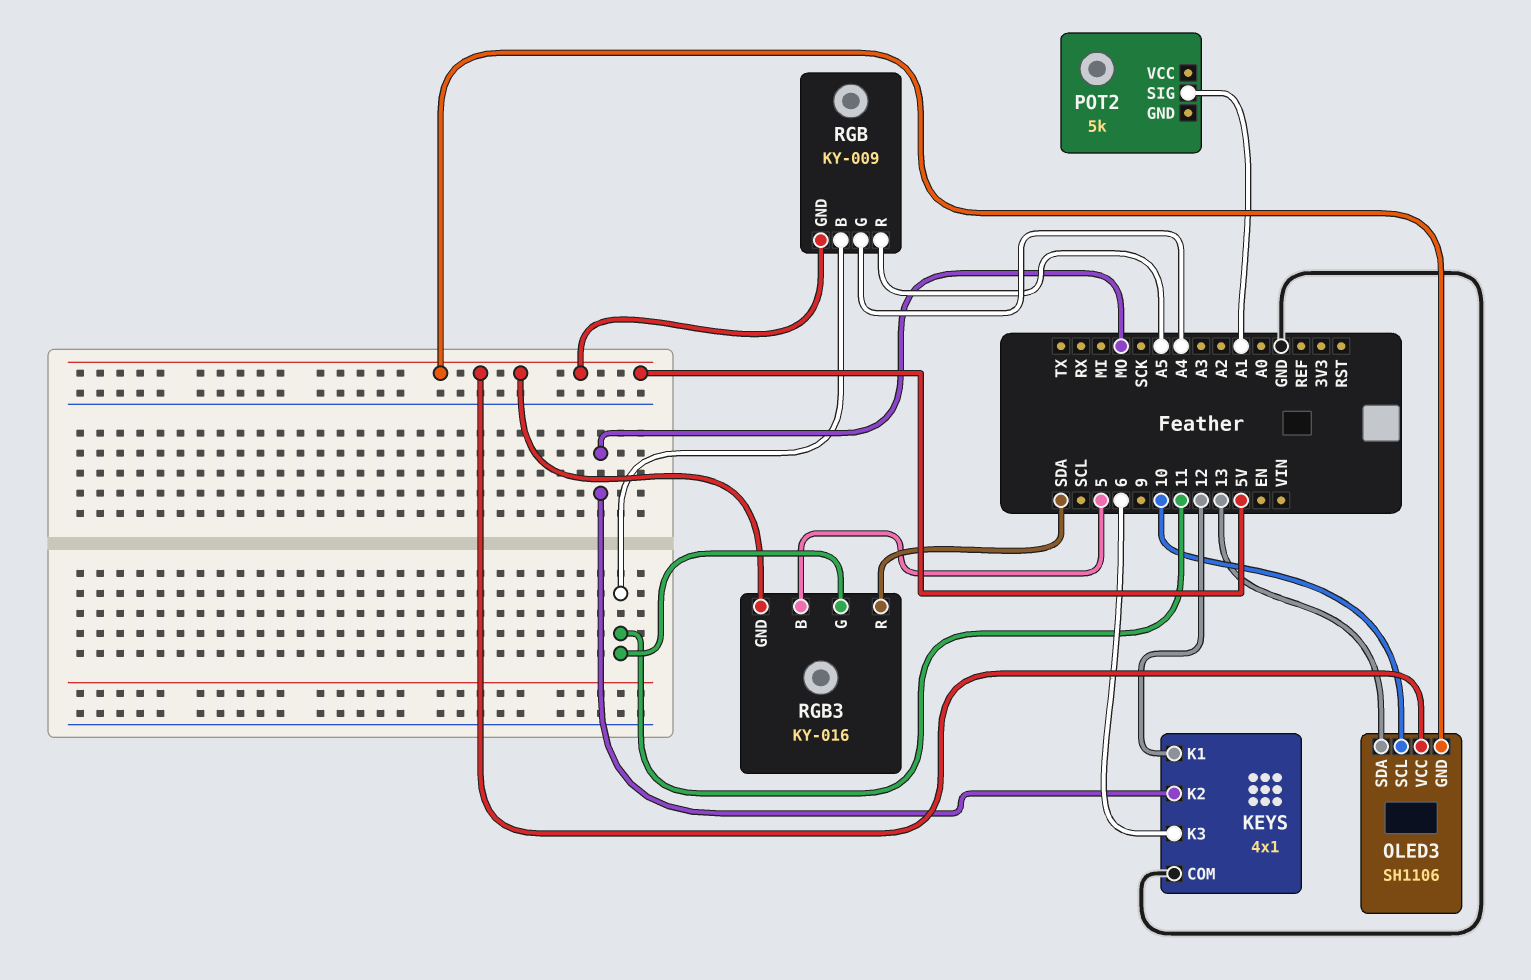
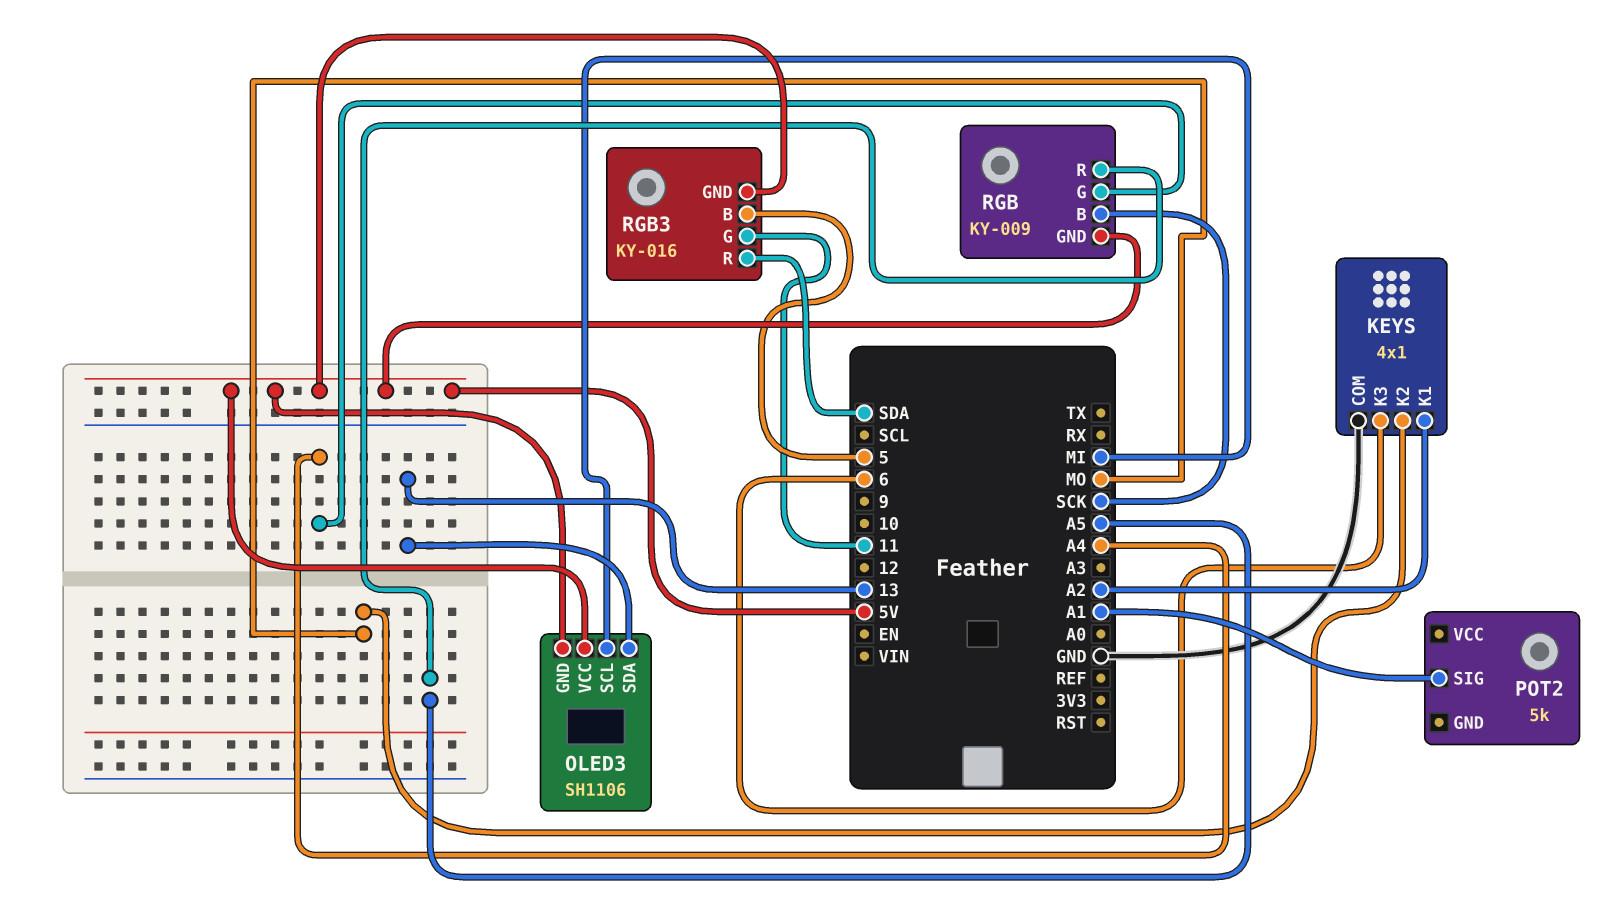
KEYS pin K1: 12 -> A2
OLED3 pin SCL: 10 -> MI
RGB pin B: 11 -> SCK

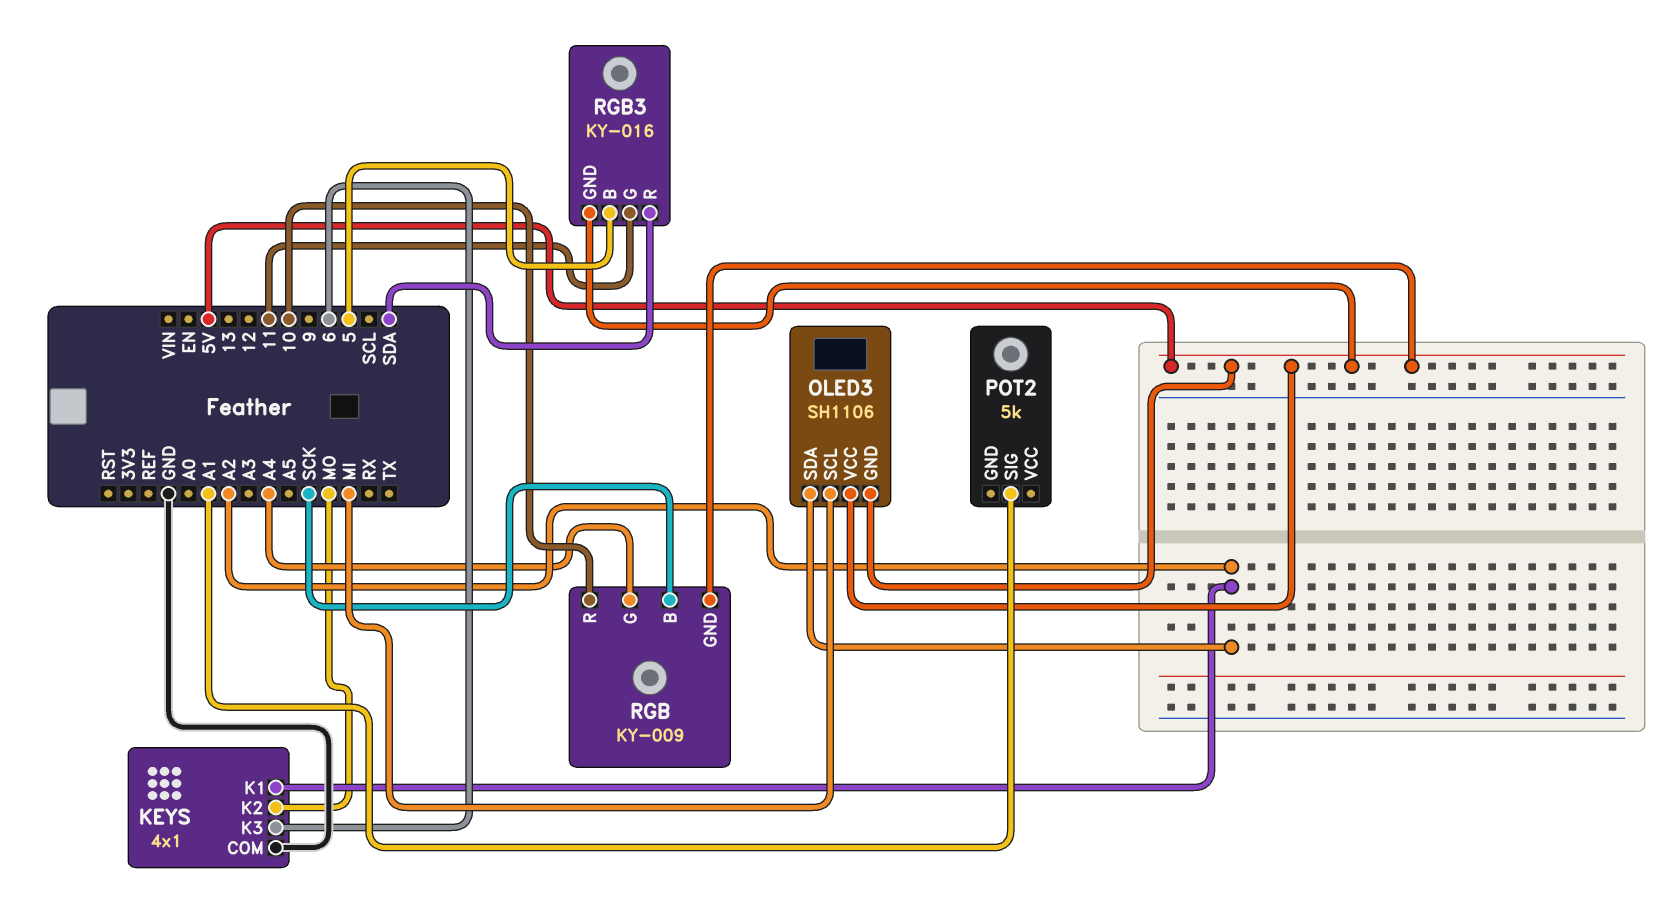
OLED3 pin SDA: 13 -> A2
RGB pin R: A5 -> 10

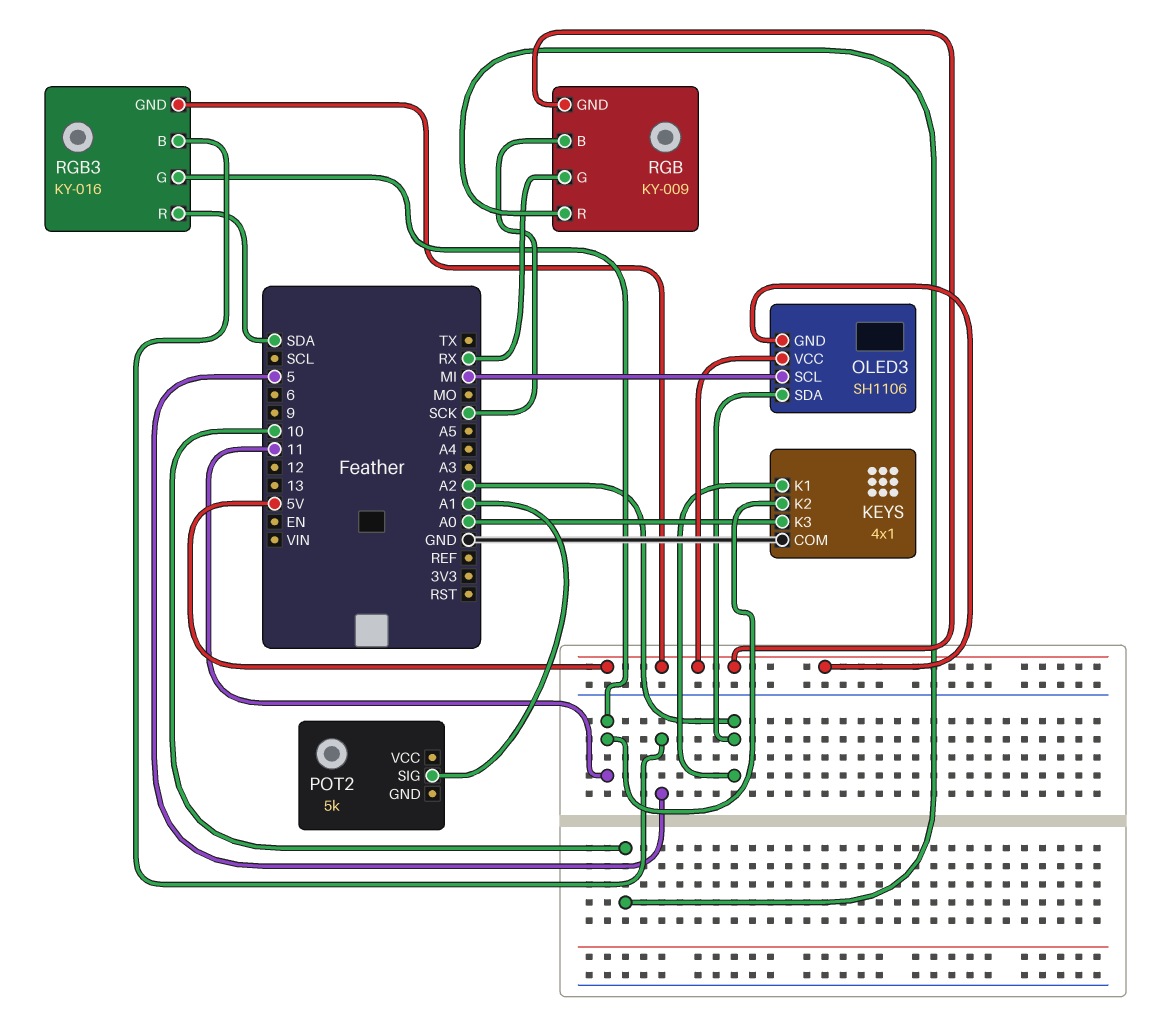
KEYS pin K2: MO -> 11
KEYS pin K3: 6 -> A0
RGB pin G: A4 -> RX

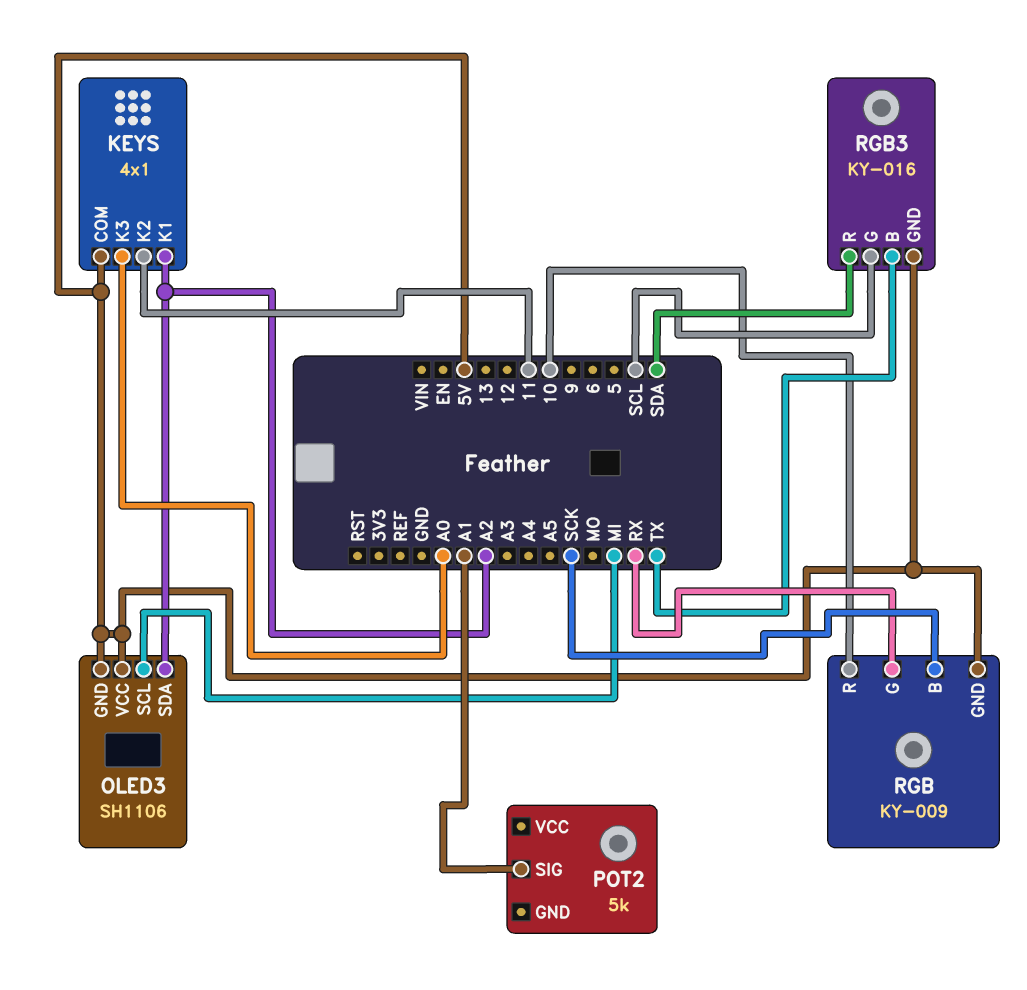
KEYS pin COM: GND -> 5V
RGB3 pin B: 5 -> TX
RGB3 pin G: 11 -> SCL

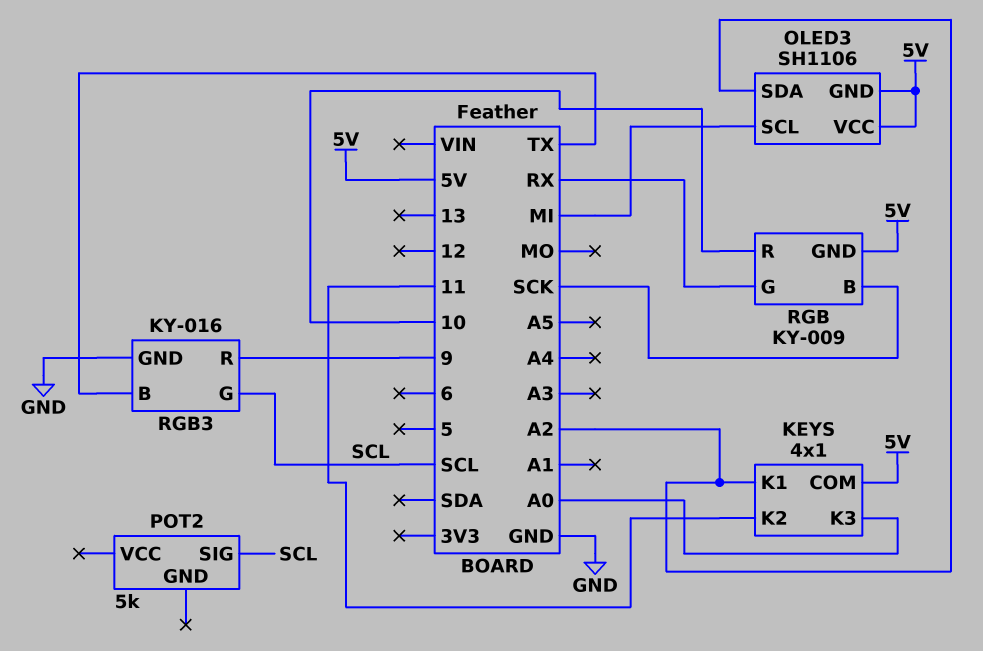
POT2 pin SIG: A1 -> SCL
RGB3 pin GND: 5V -> GND
RGB3 pin R: SDA -> 9

